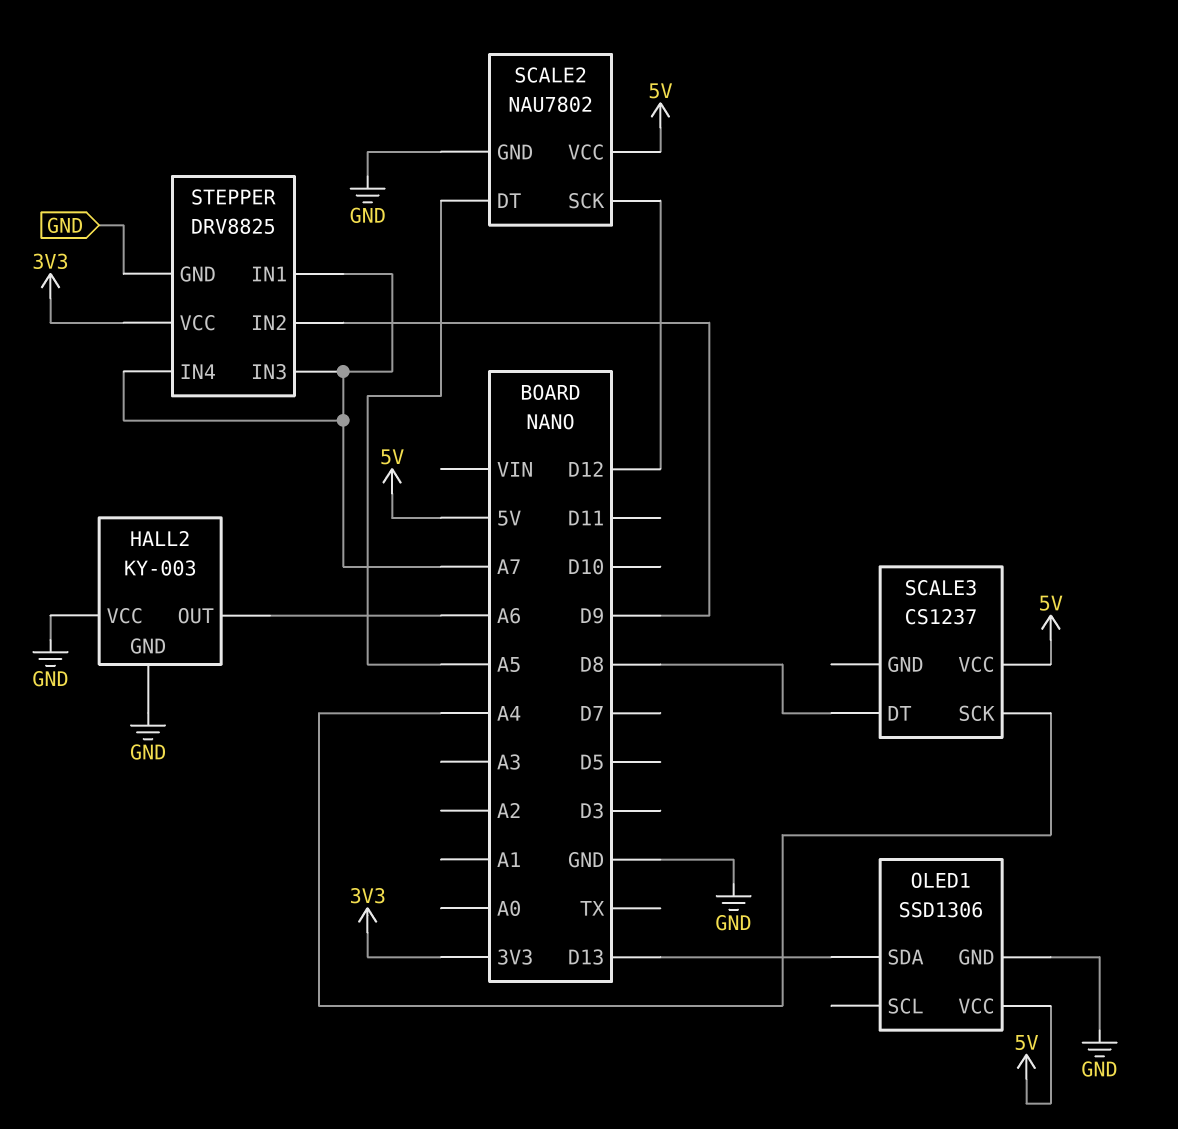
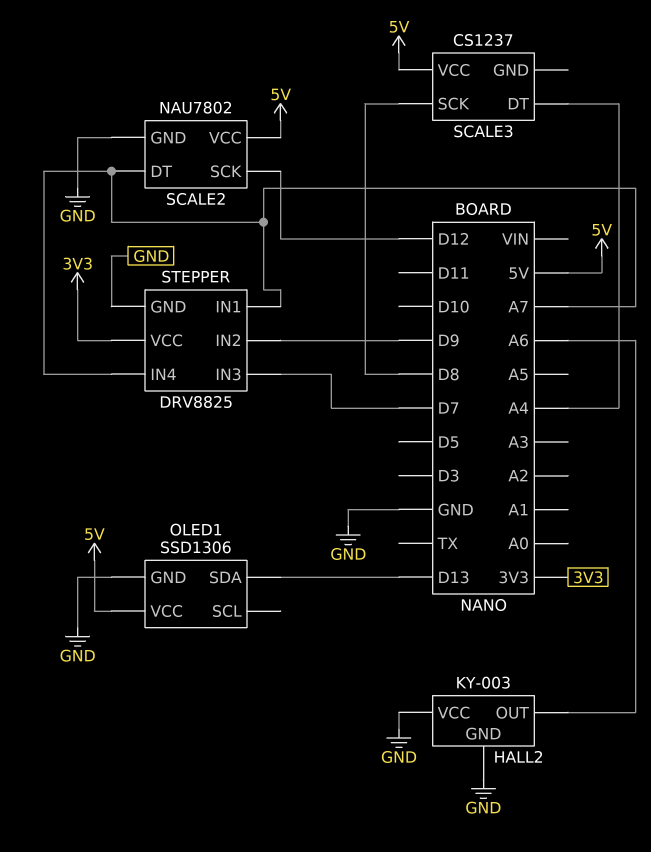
SCALE2 pin DT: A5 -> A7
SCALE3 pin DT: D8 -> A4
SCALE3 pin SCK: A4 -> D8
STEPPER pin IN3: A7 -> D7

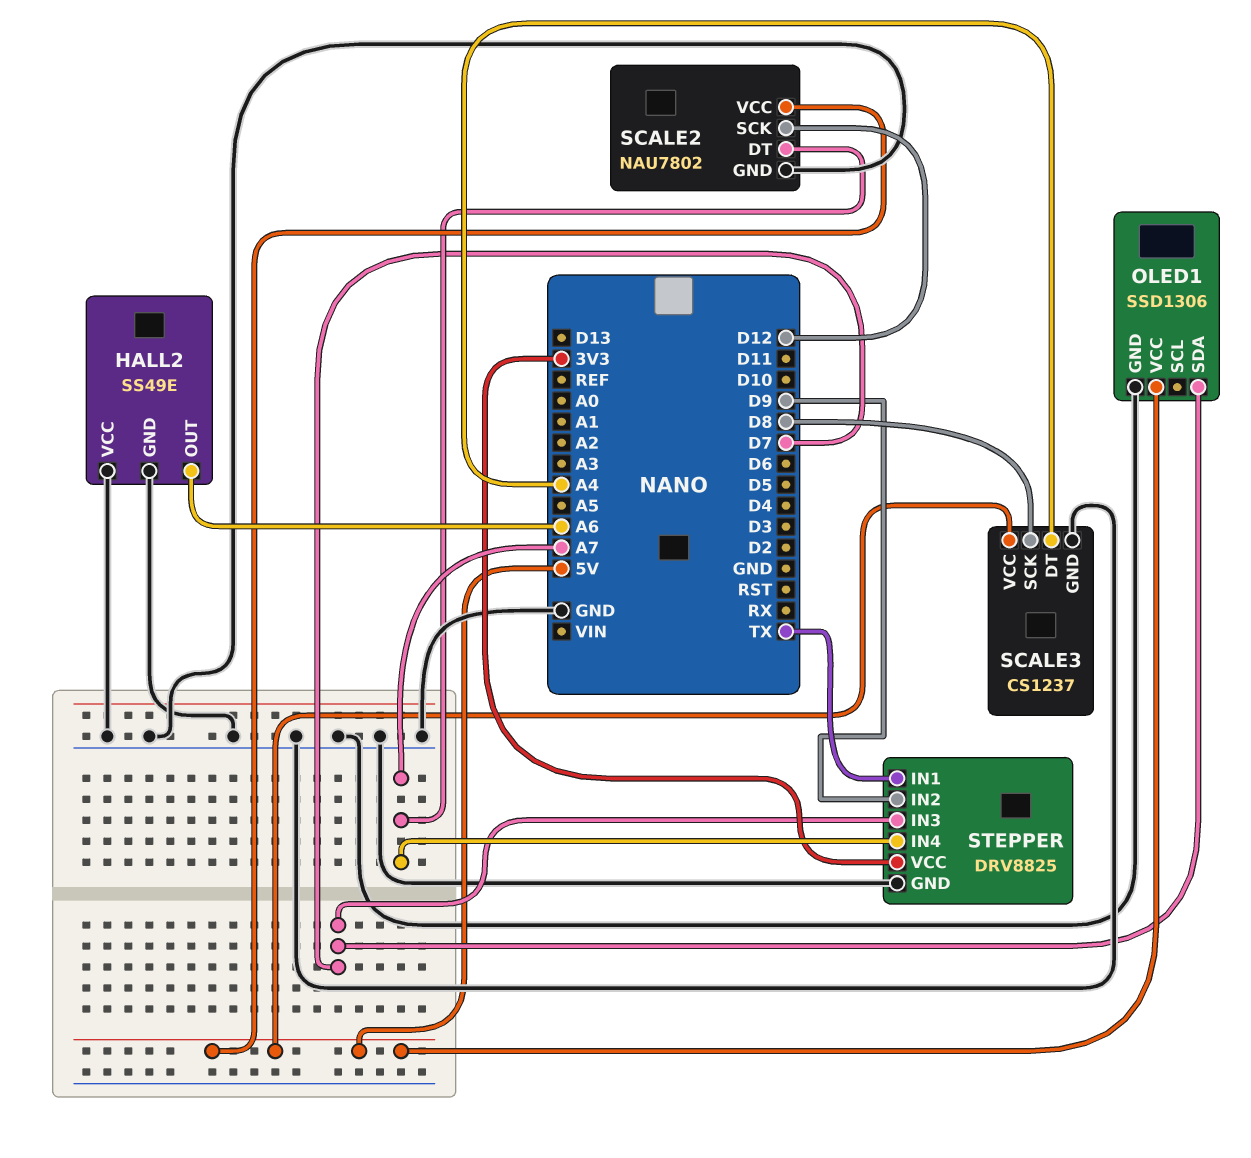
HALL2: KY-003 -> SS49E
OLED1 pin SDA: D13 -> D7
SCALE3 pin GND: none -> GND
STEPPER pin IN1: A7 -> TX

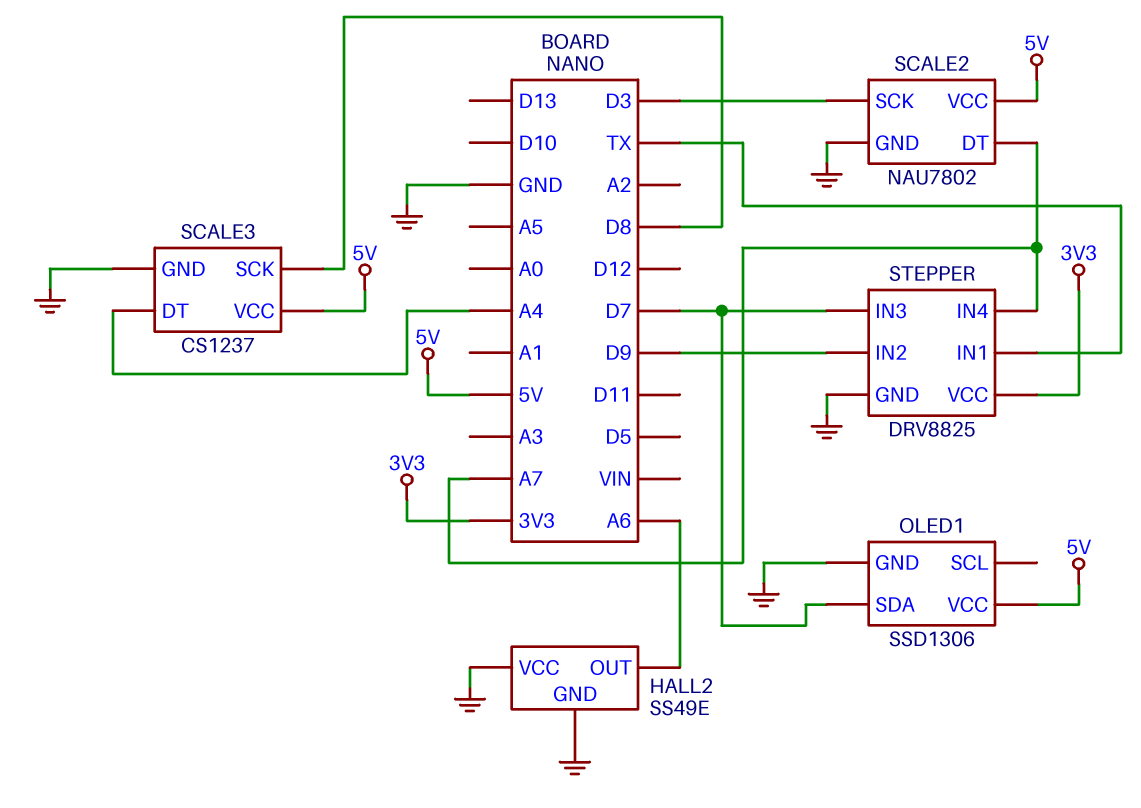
SCALE2 pin SCK: D12 -> D3

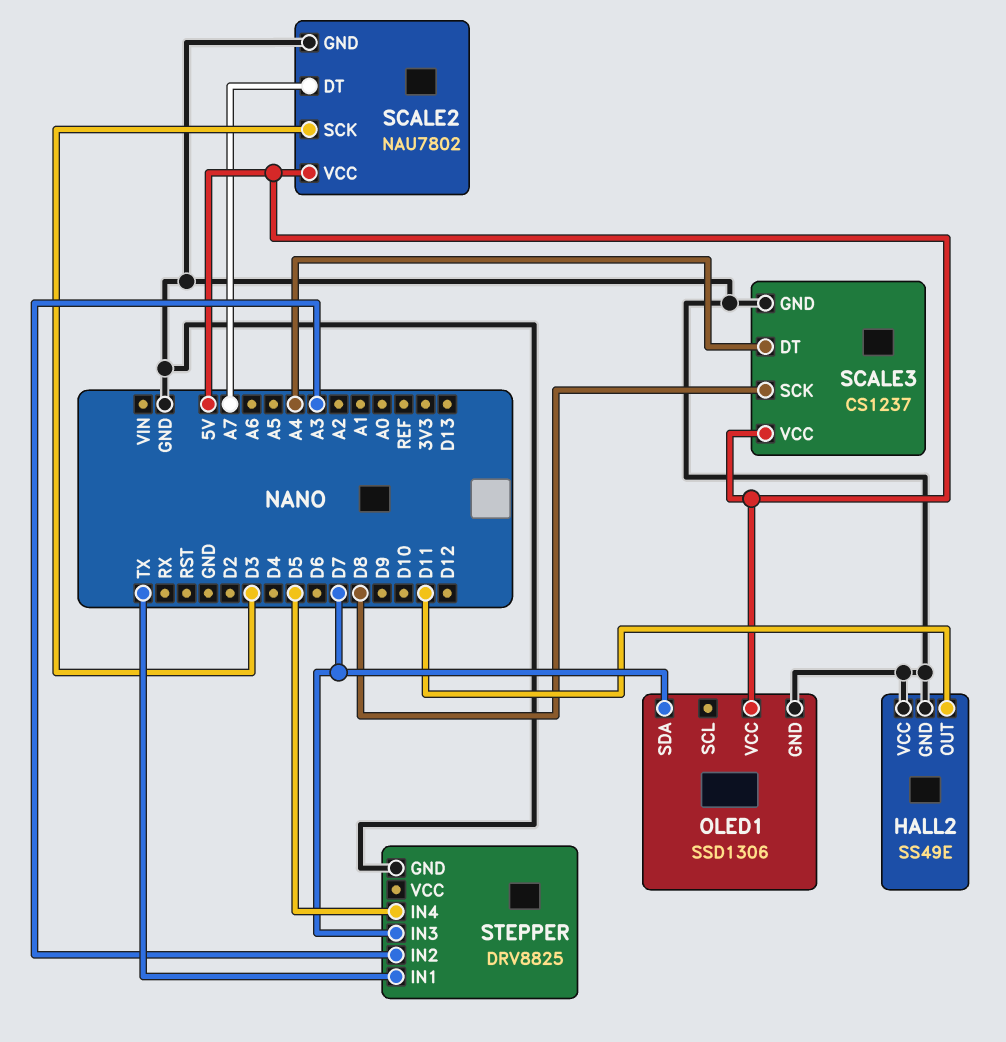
HALL2 pin OUT: A6 -> D11
STEPPER pin IN2: D9 -> A3
STEPPER pin IN4: A7 -> D5
STEPPER pin VCC: 3V3 -> none

